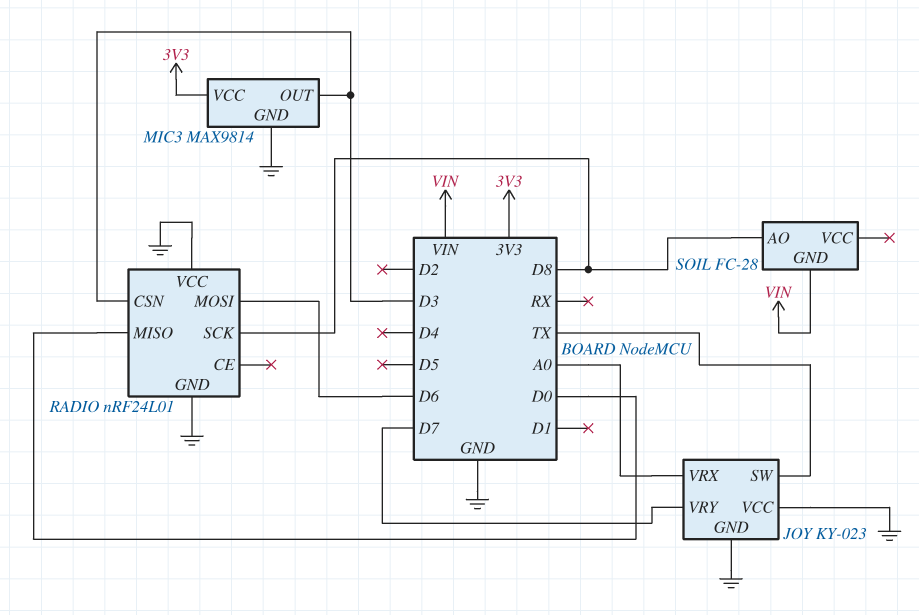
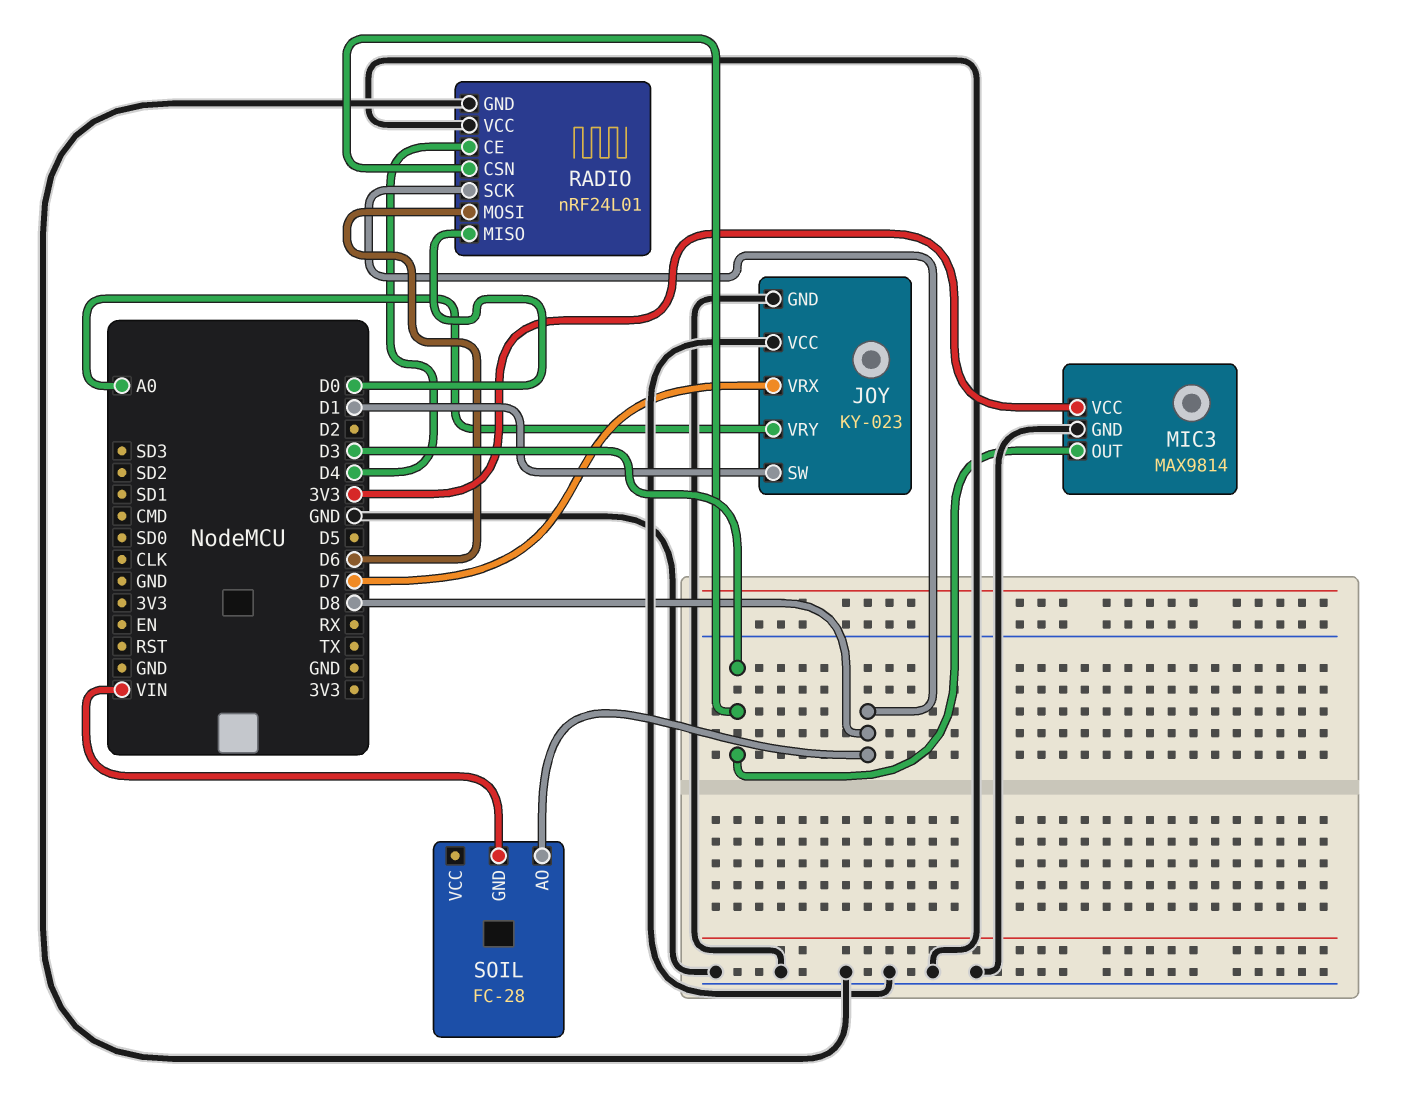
JOY pin SW: TX -> D1
JOY pin VRX: A0 -> D7
JOY pin VRY: D7 -> A0
RADIO pin CE: none -> D4

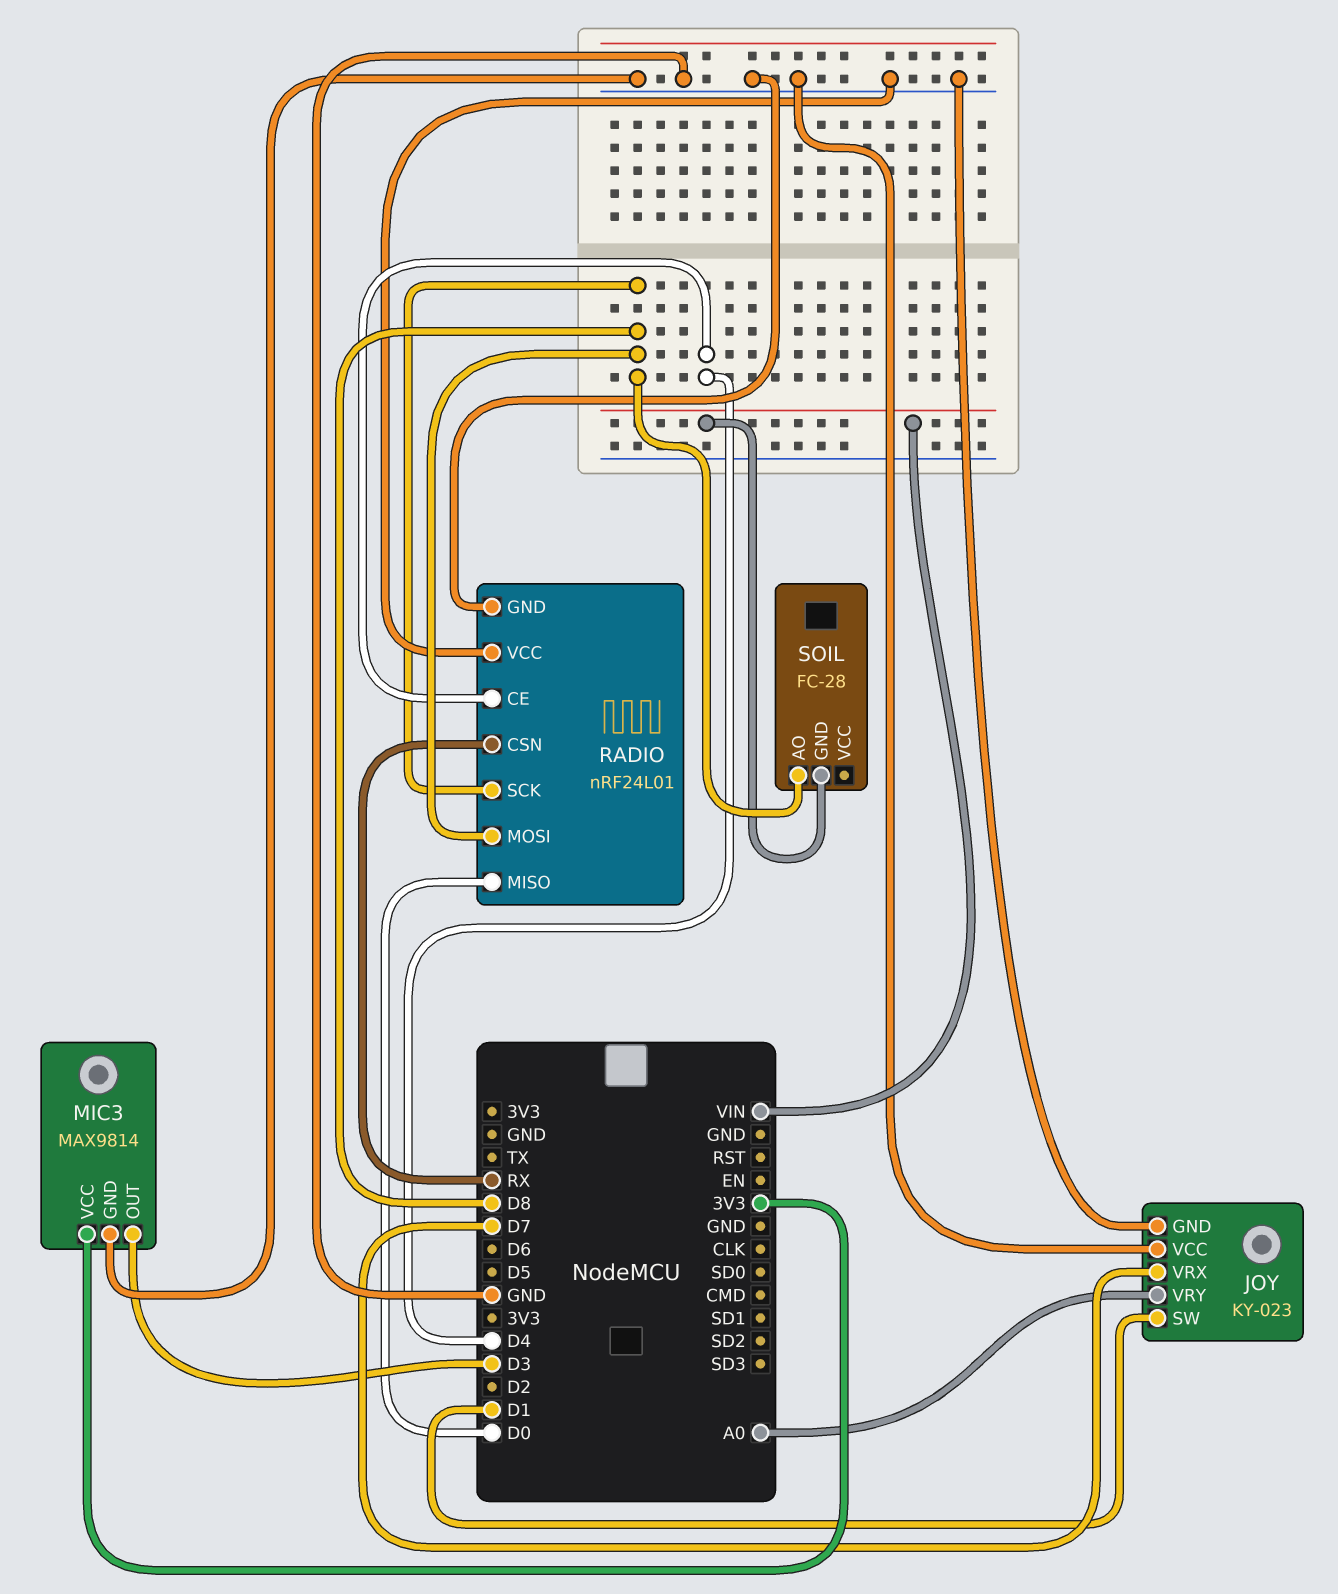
RADIO pin CSN: D3 -> RX
RADIO pin MOSI: D6 -> D8

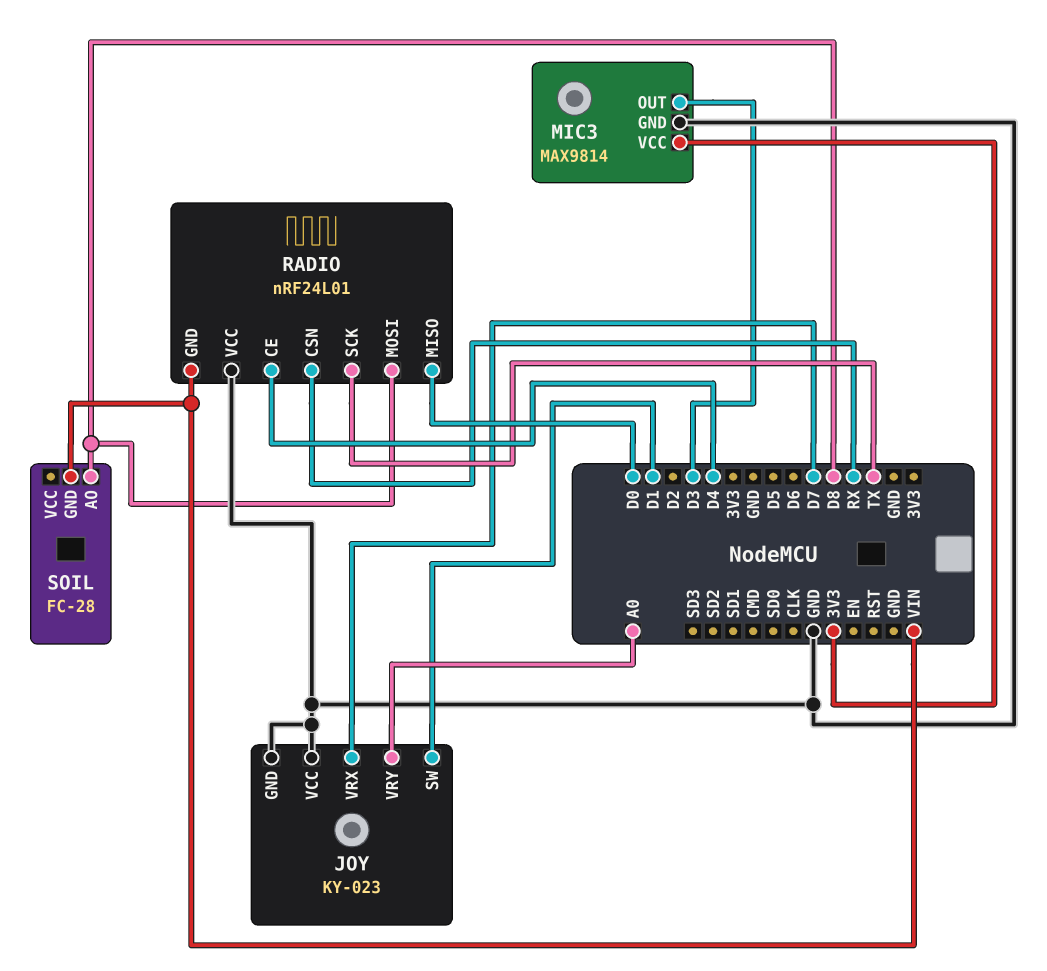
RADIO pin GND: GND -> VIN
RADIO pin SCK: D8 -> TX

